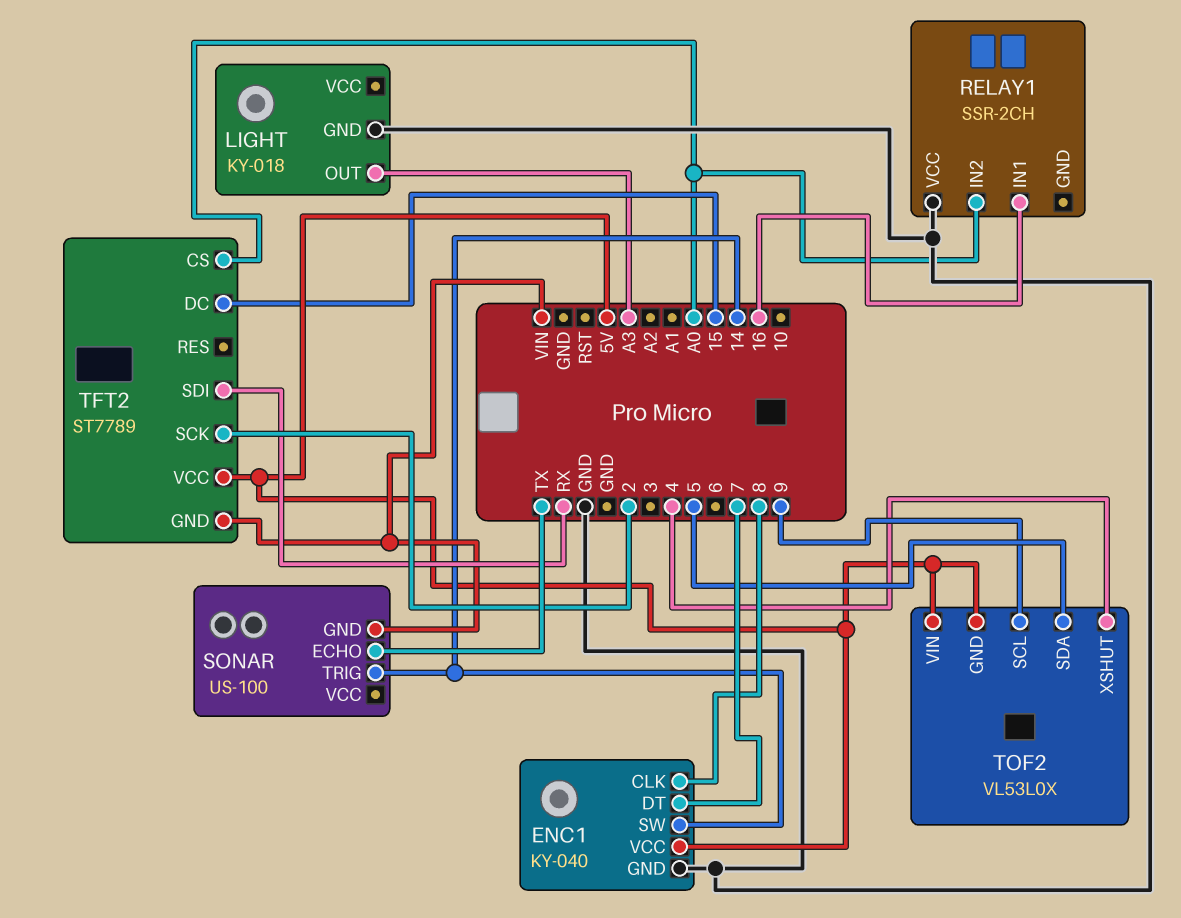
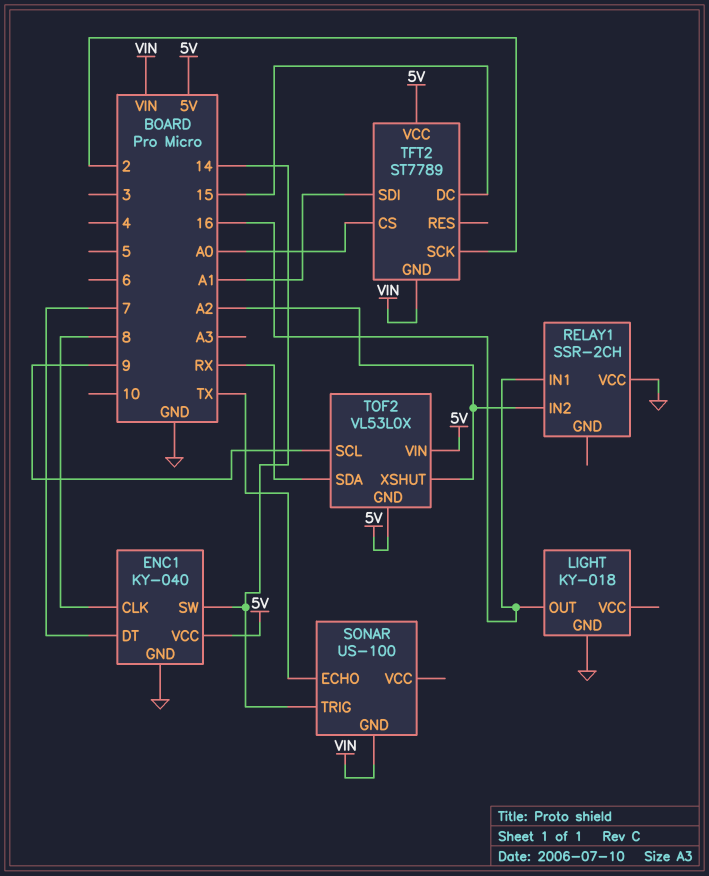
LIGHT pin OUT: A3 -> 16
RELAY1 pin IN2: A0 -> A2
TFT2 pin SDI: RX -> A1
TOF2 pin SDA: 5 -> RX
TOF2 pin XSHUT: 4 -> A2

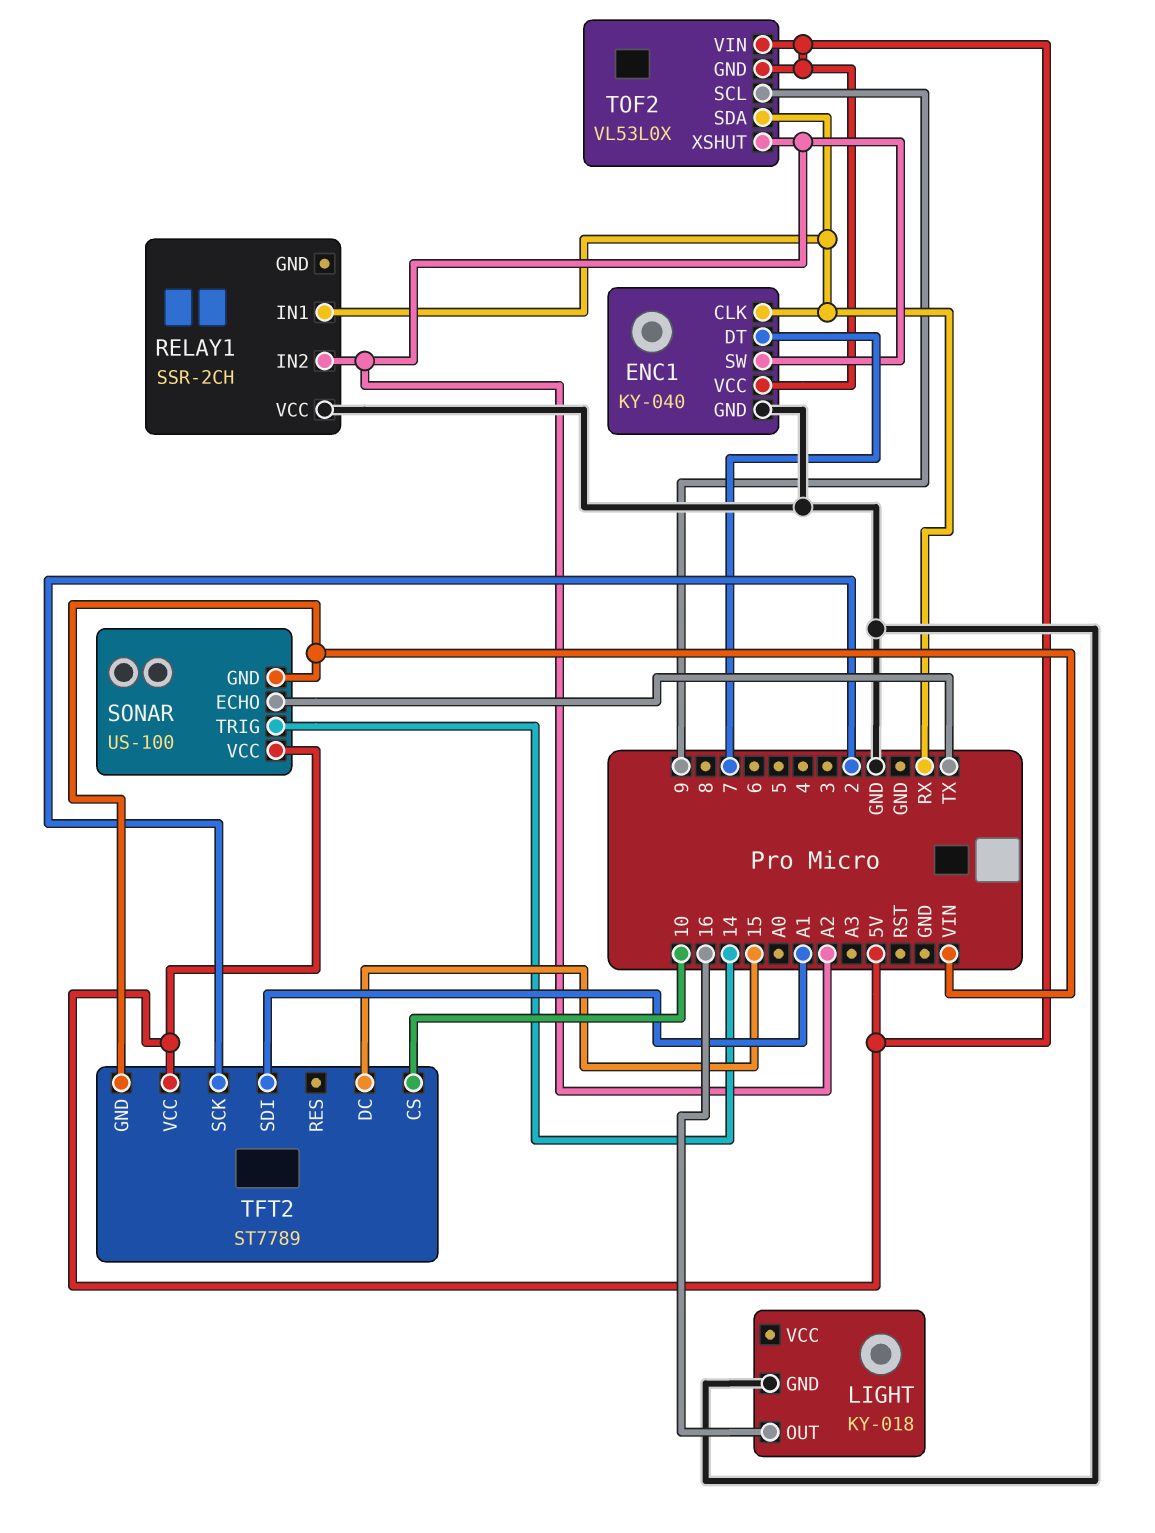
ENC1 pin CLK: 8 -> RX
ENC1 pin SW: 14 -> A2
RELAY1 pin IN1: 16 -> RX
SONAR pin VCC: none -> 5V
TFT2 pin CS: A0 -> 10

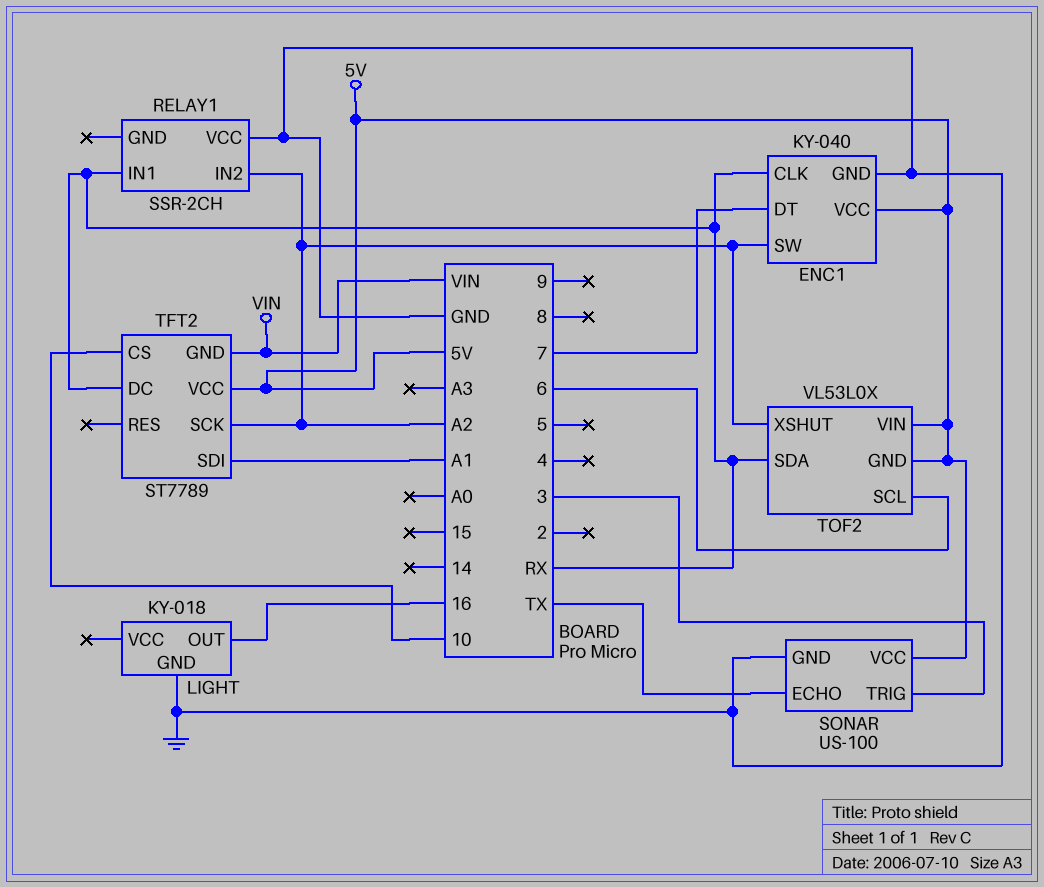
SONAR pin GND: VIN -> GND
SONAR pin TRIG: 14 -> 3
TFT2 pin DC: 15 -> RX
TFT2 pin SCK: 2 -> A2
TOF2 pin SCL: 9 -> 6

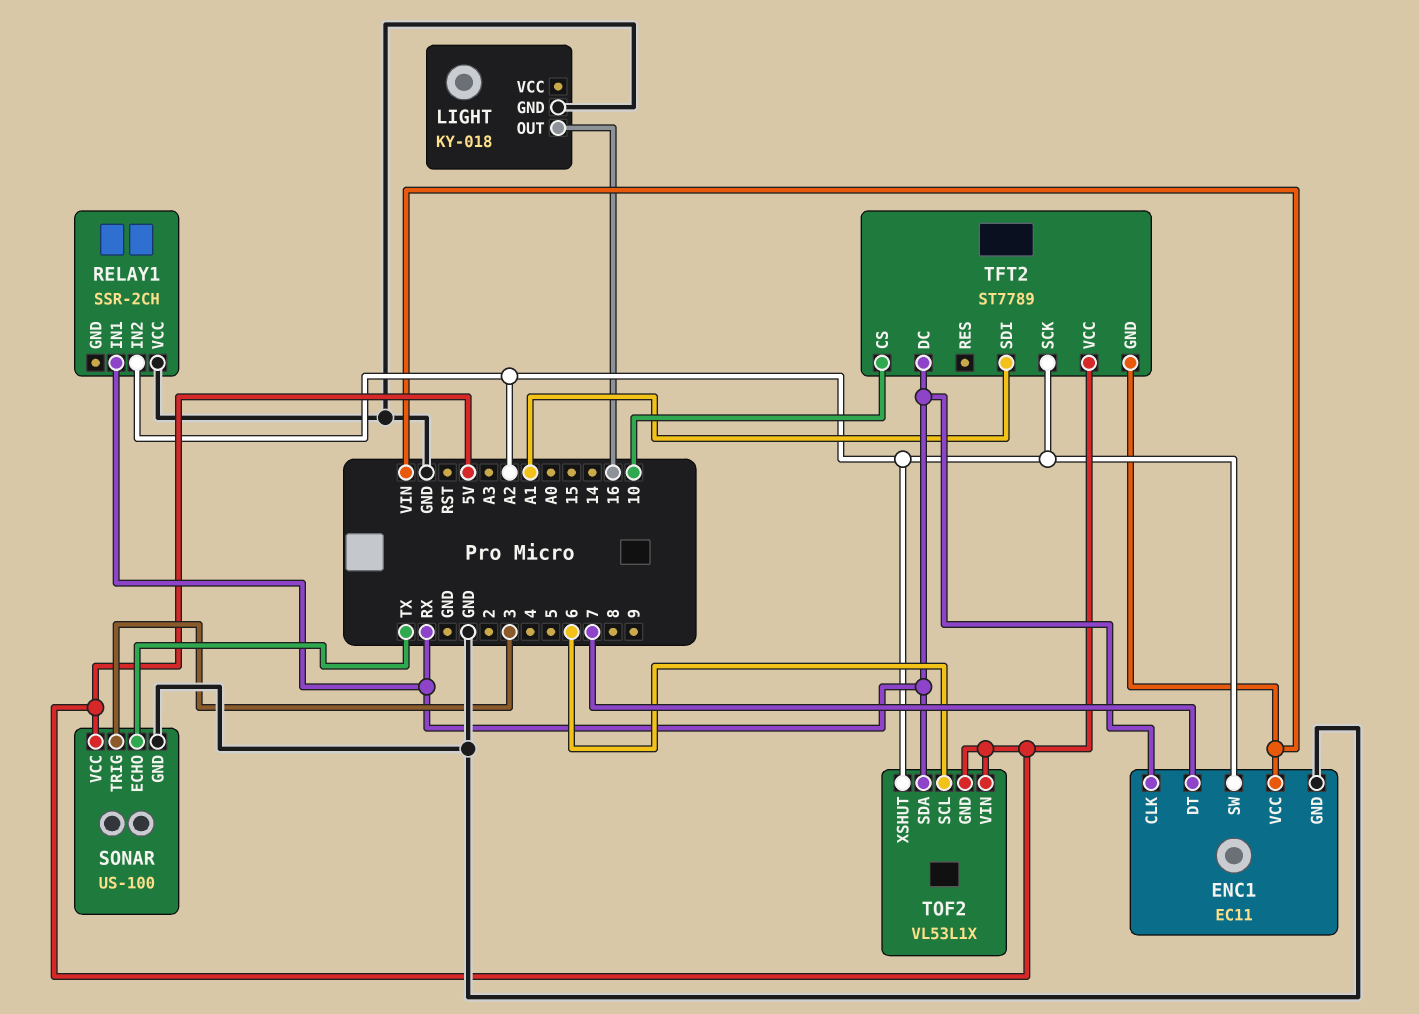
ENC1: KY-040 -> EC11
ENC1 pin VCC: 5V -> VIN
TOF2: VL53L0X -> VL53L1X

